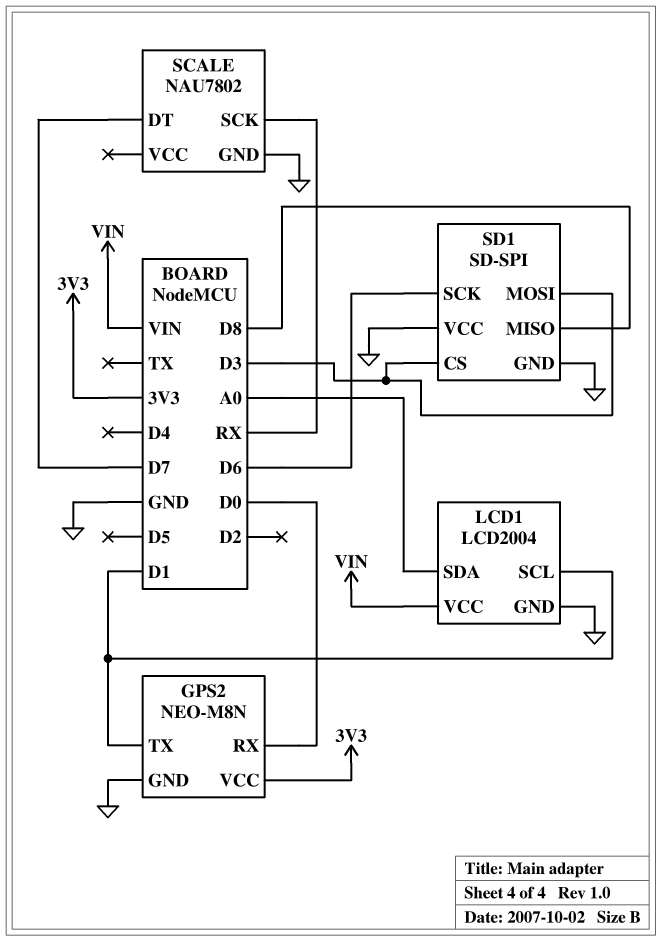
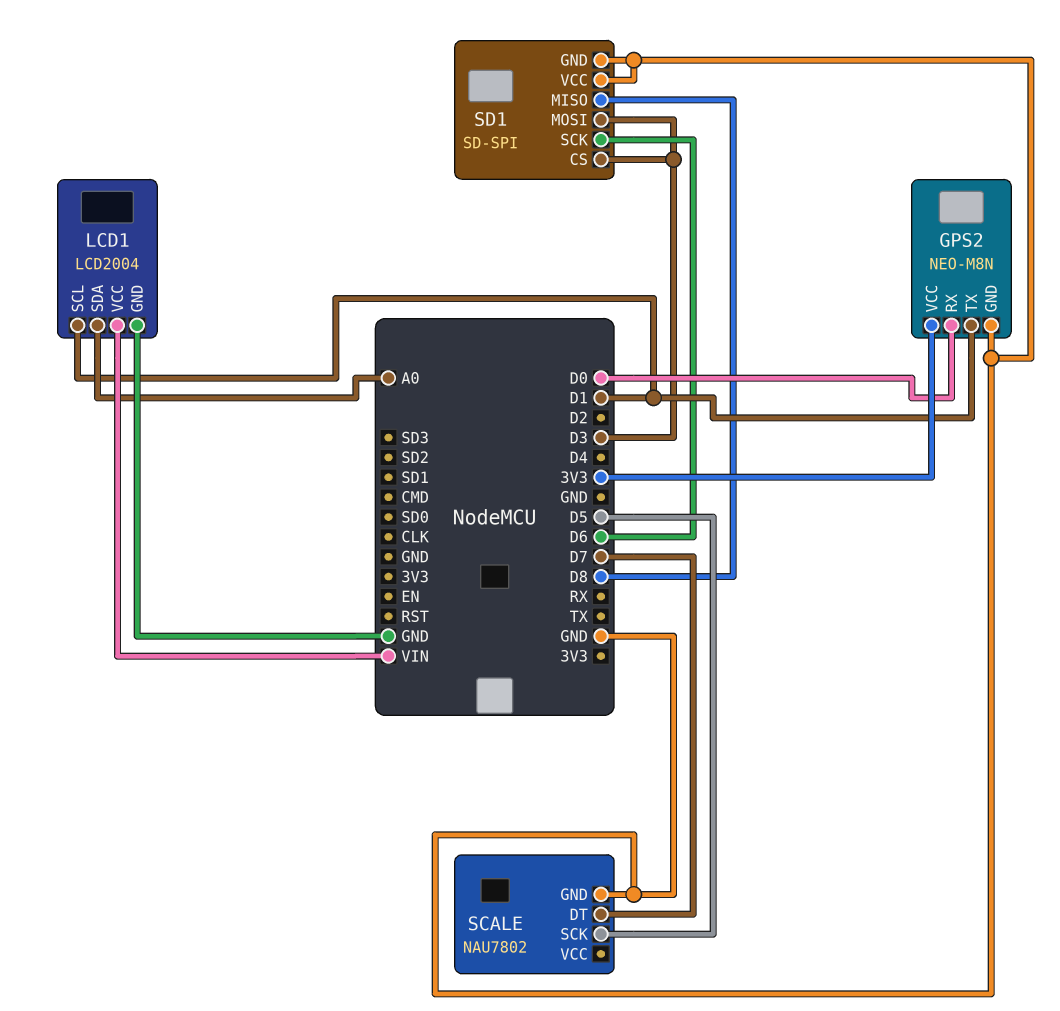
SCALE pin SCK: RX -> D5

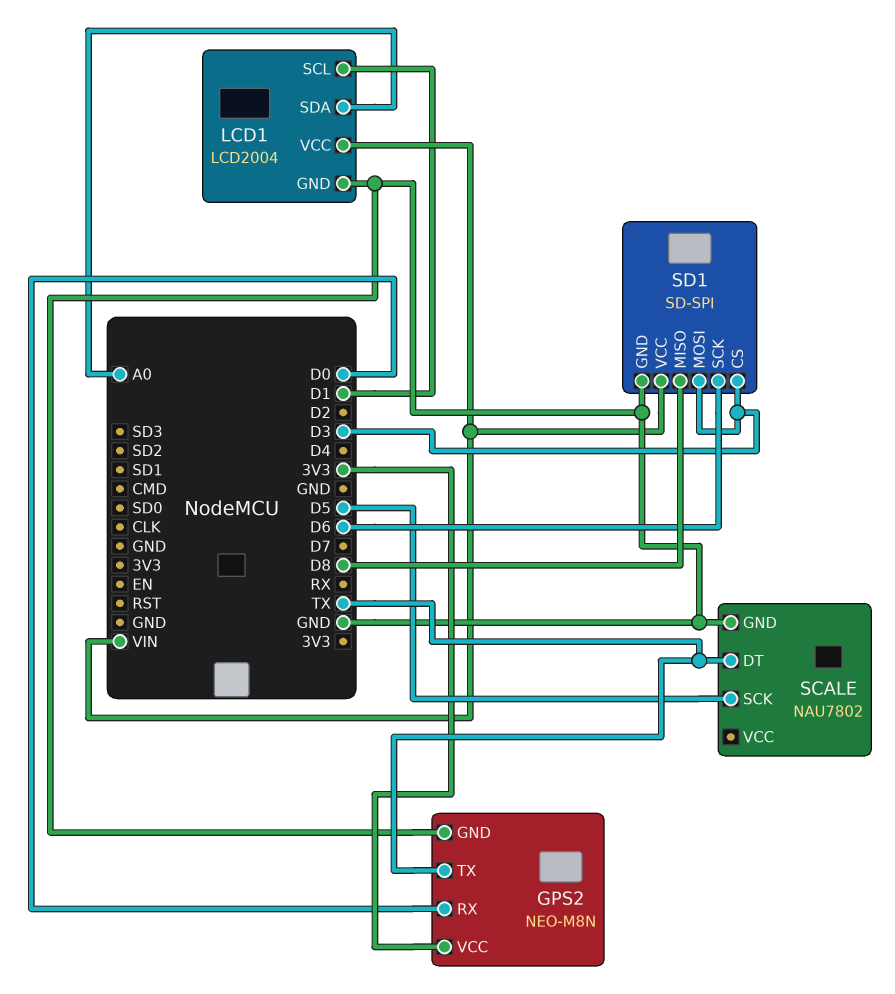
GPS2 pin TX: D1 -> TX
SCALE pin DT: D7 -> TX
SD1 pin VCC: GND -> VIN

